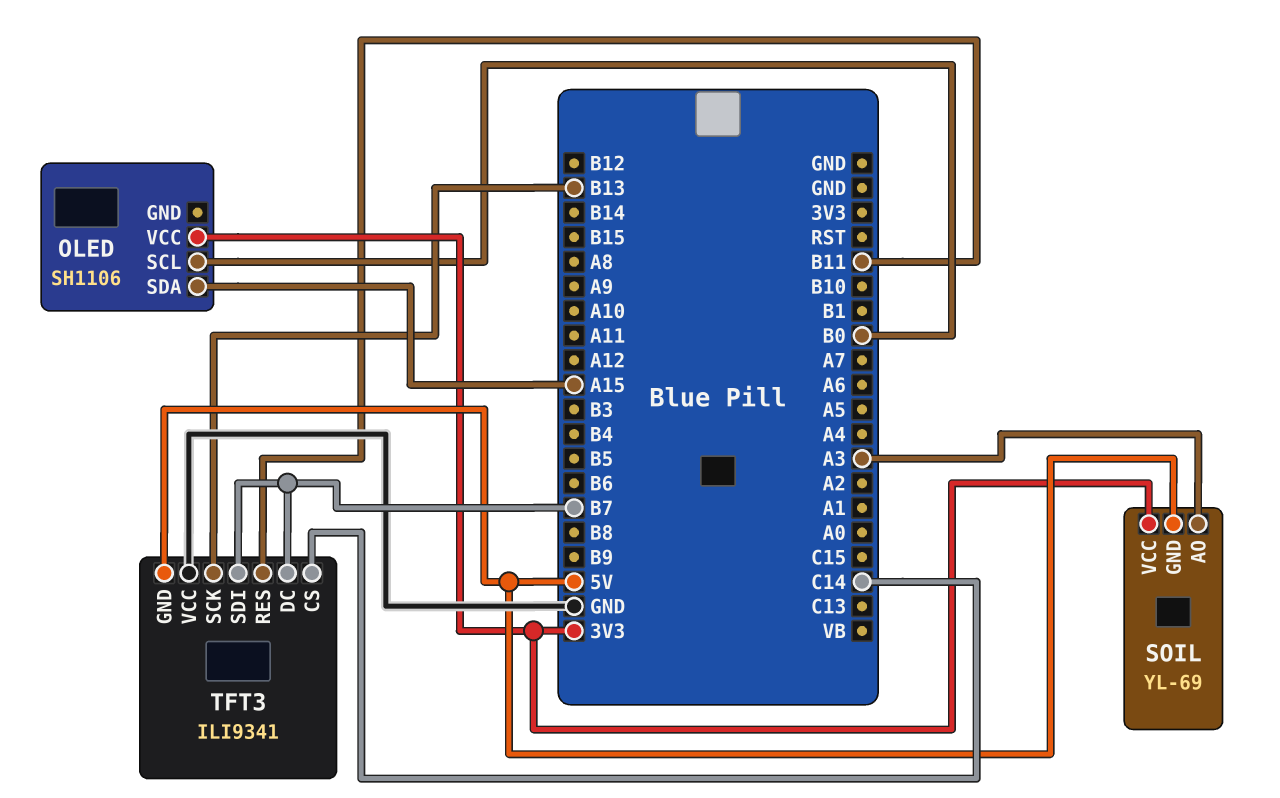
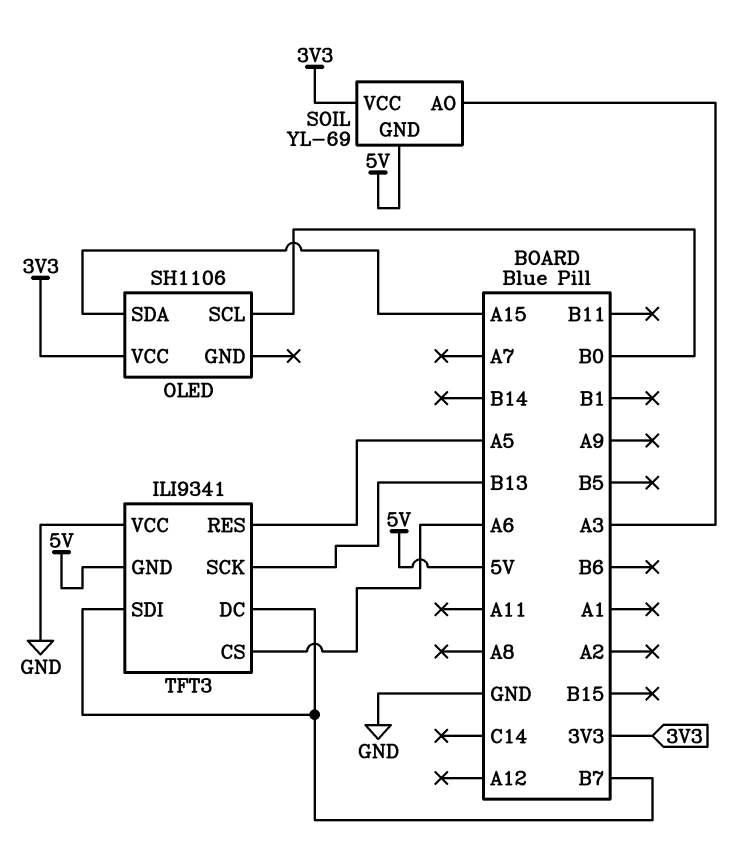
TFT3 pin CS: C14 -> A6
TFT3 pin RES: B11 -> A5

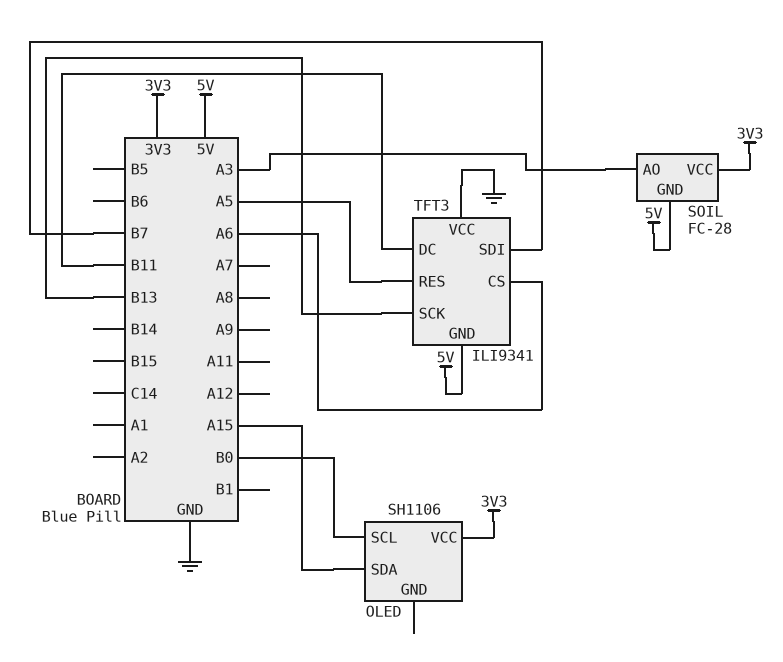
SOIL: YL-69 -> FC-28
TFT3 pin DC: B7 -> B11

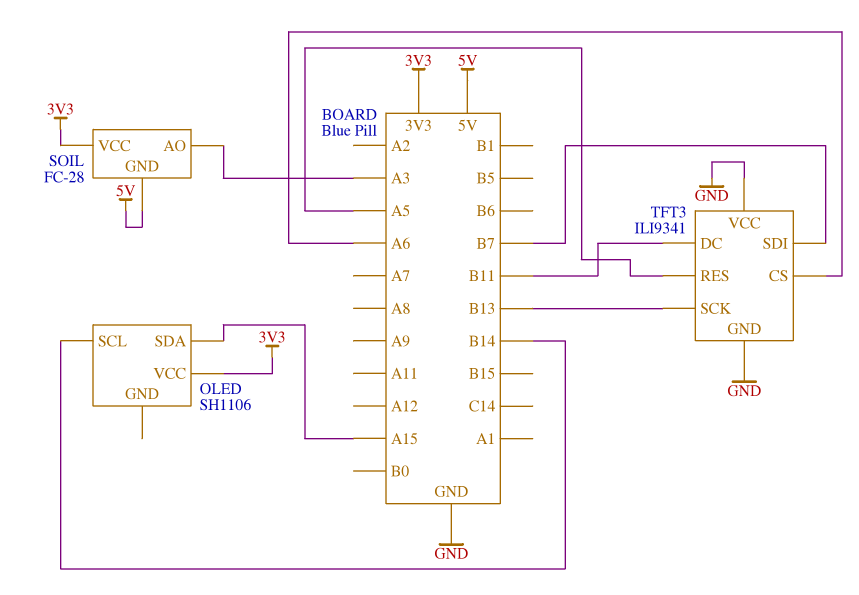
OLED pin SCL: B0 -> B14
TFT3 pin GND: 5V -> GND

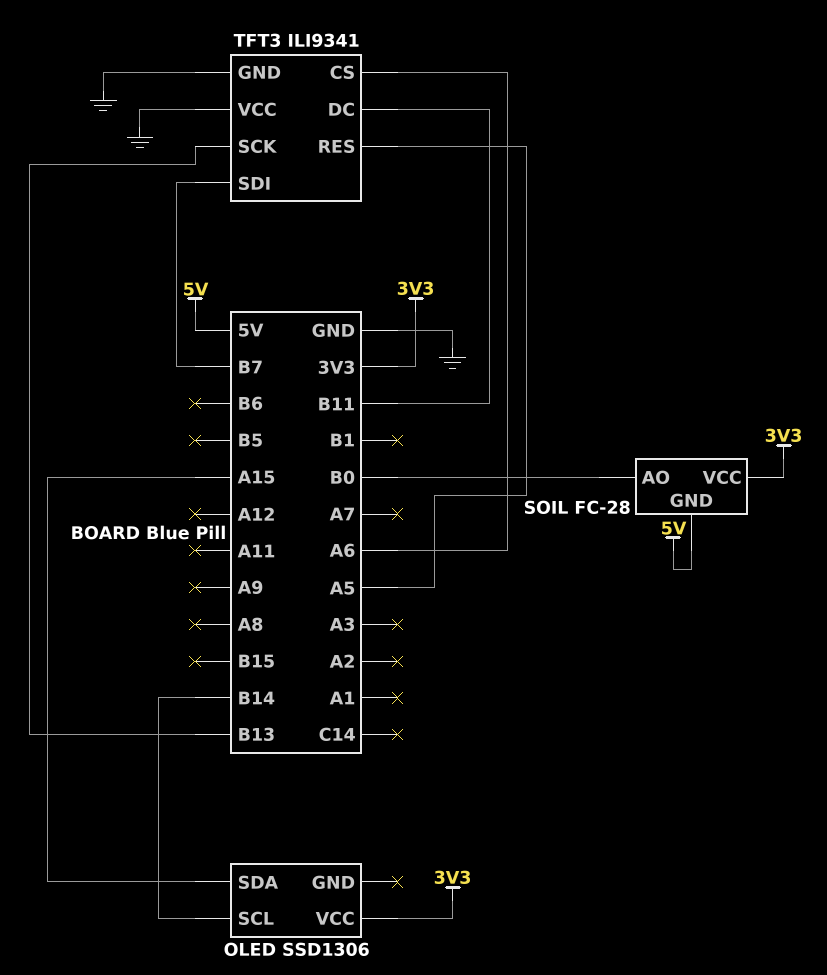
OLED: SH1106 -> SSD1306
SOIL pin AO: A3 -> B0

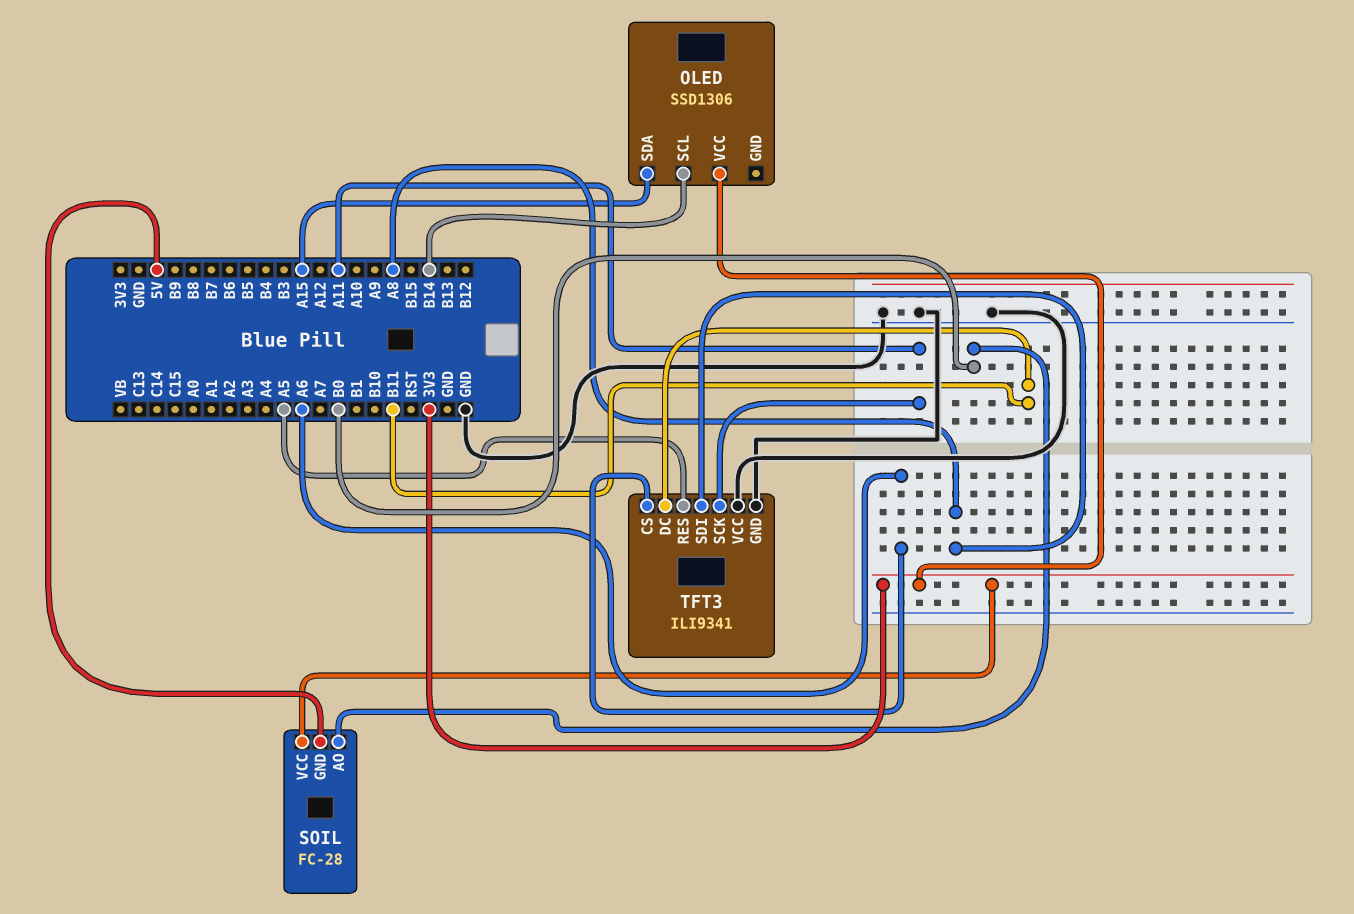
TFT3 pin SCK: B13 -> A11
TFT3 pin SDI: B7 -> A8

